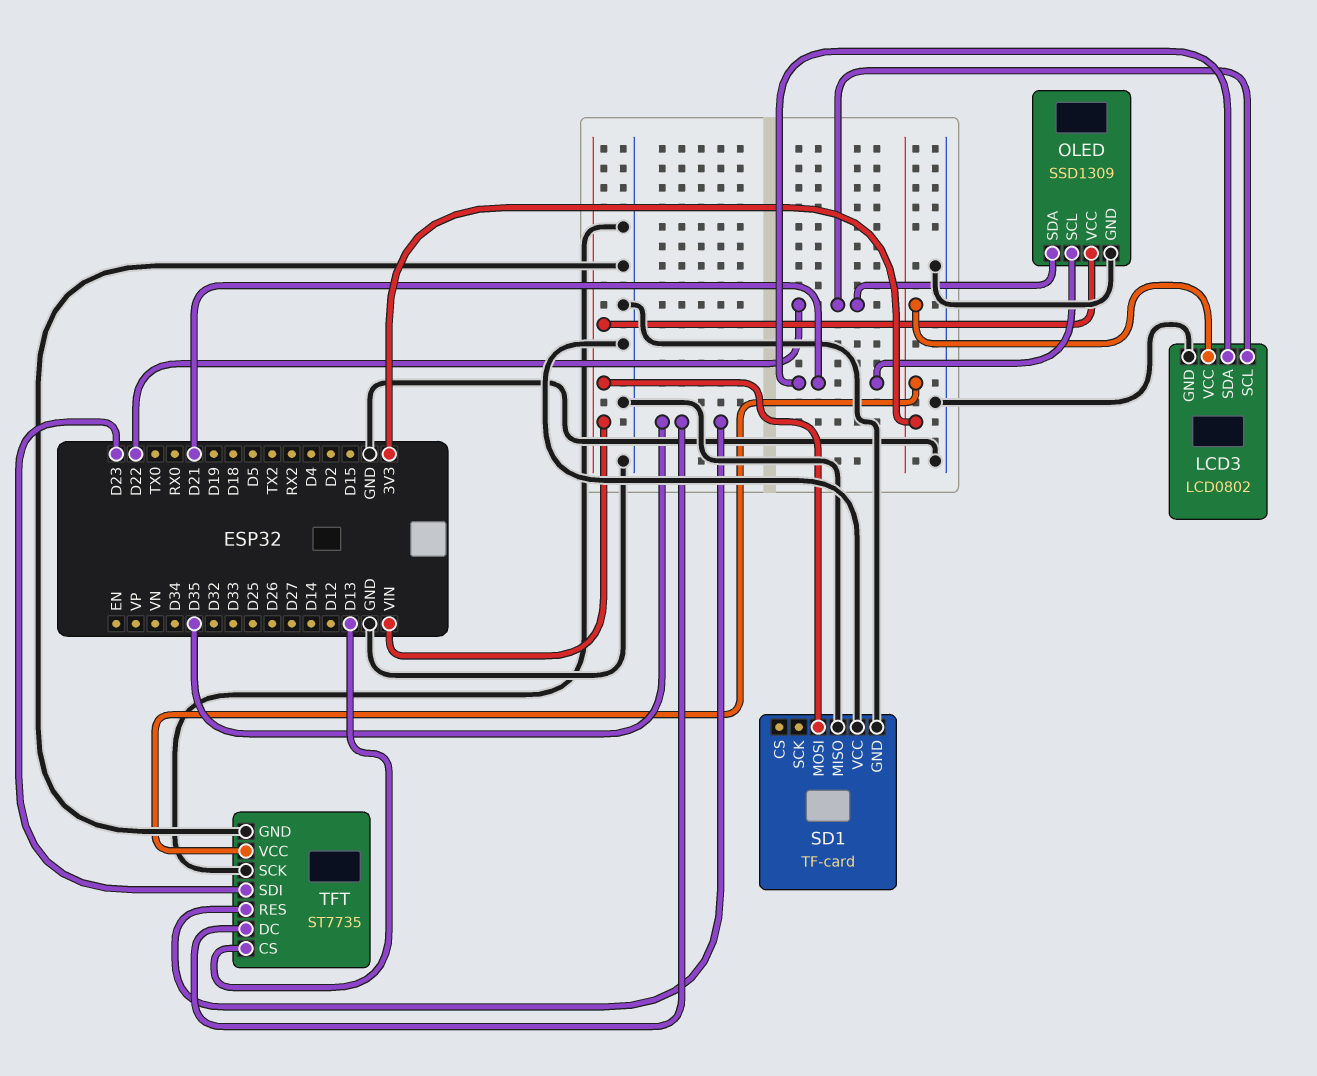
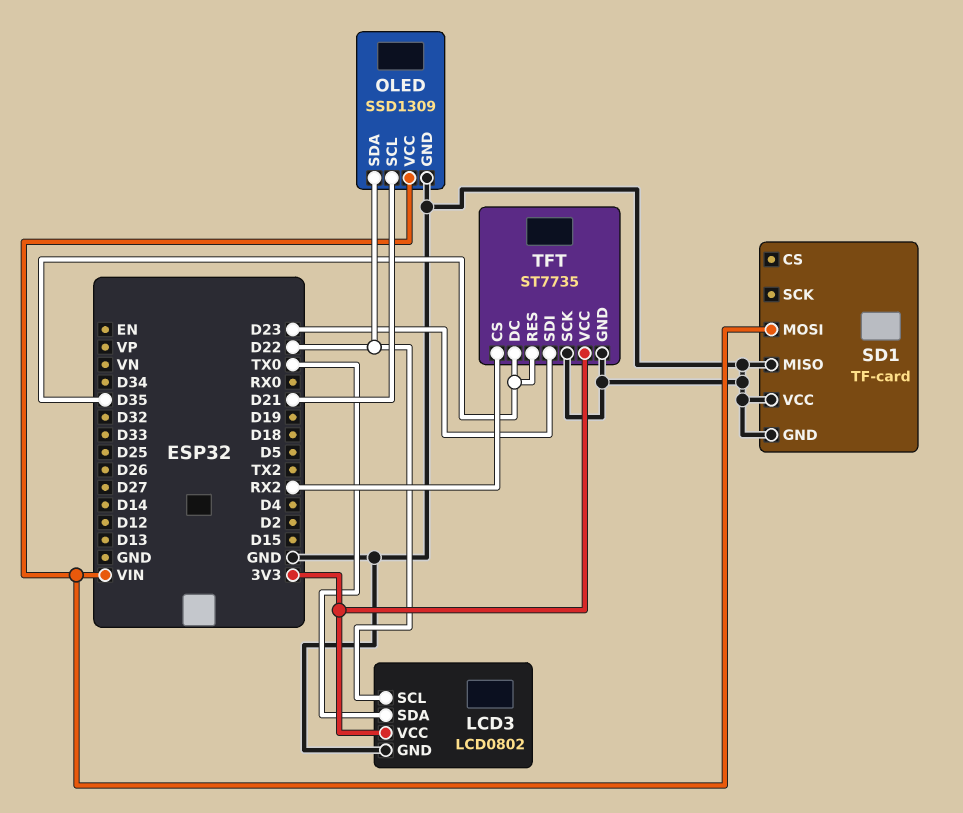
LCD3 pin SDA: D21 -> TX0
TFT pin CS: D13 -> RX2

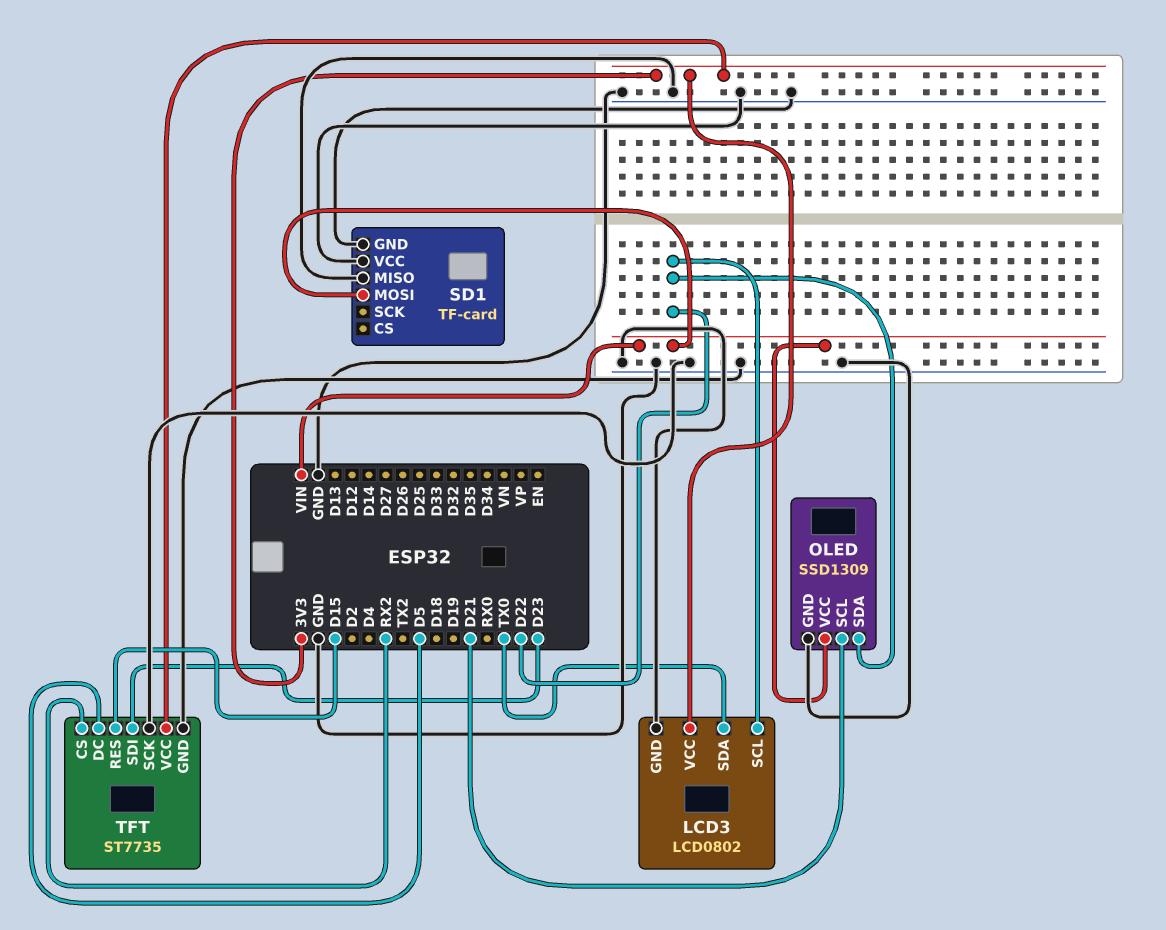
TFT pin DC: D35 -> D5
TFT pin RES: D35 -> D15

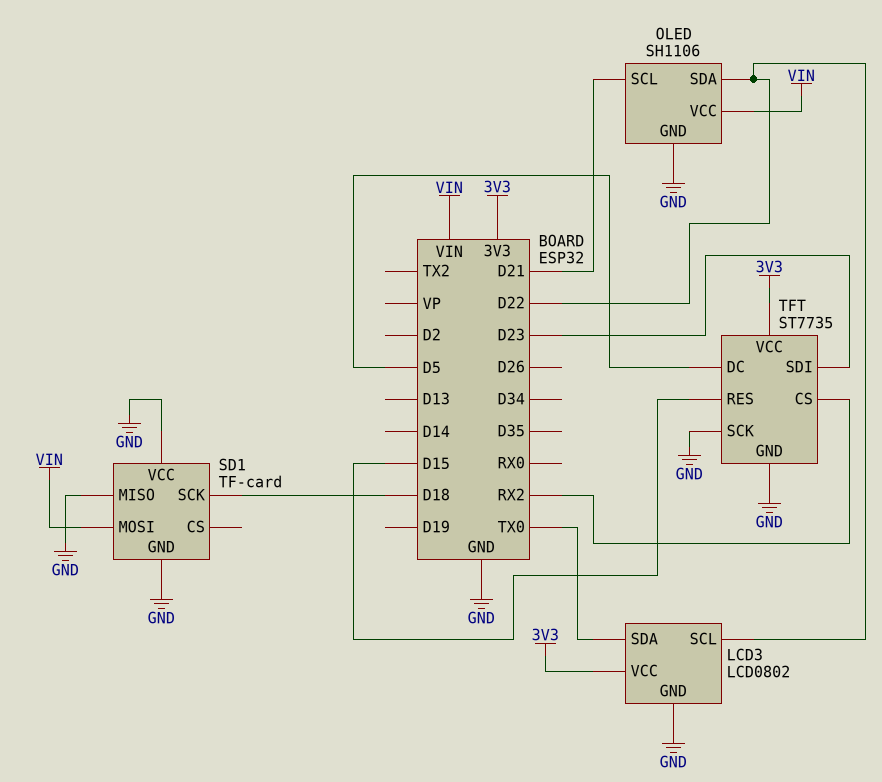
OLED: SSD1309 -> SH1106
SD1 pin SCK: none -> D18

